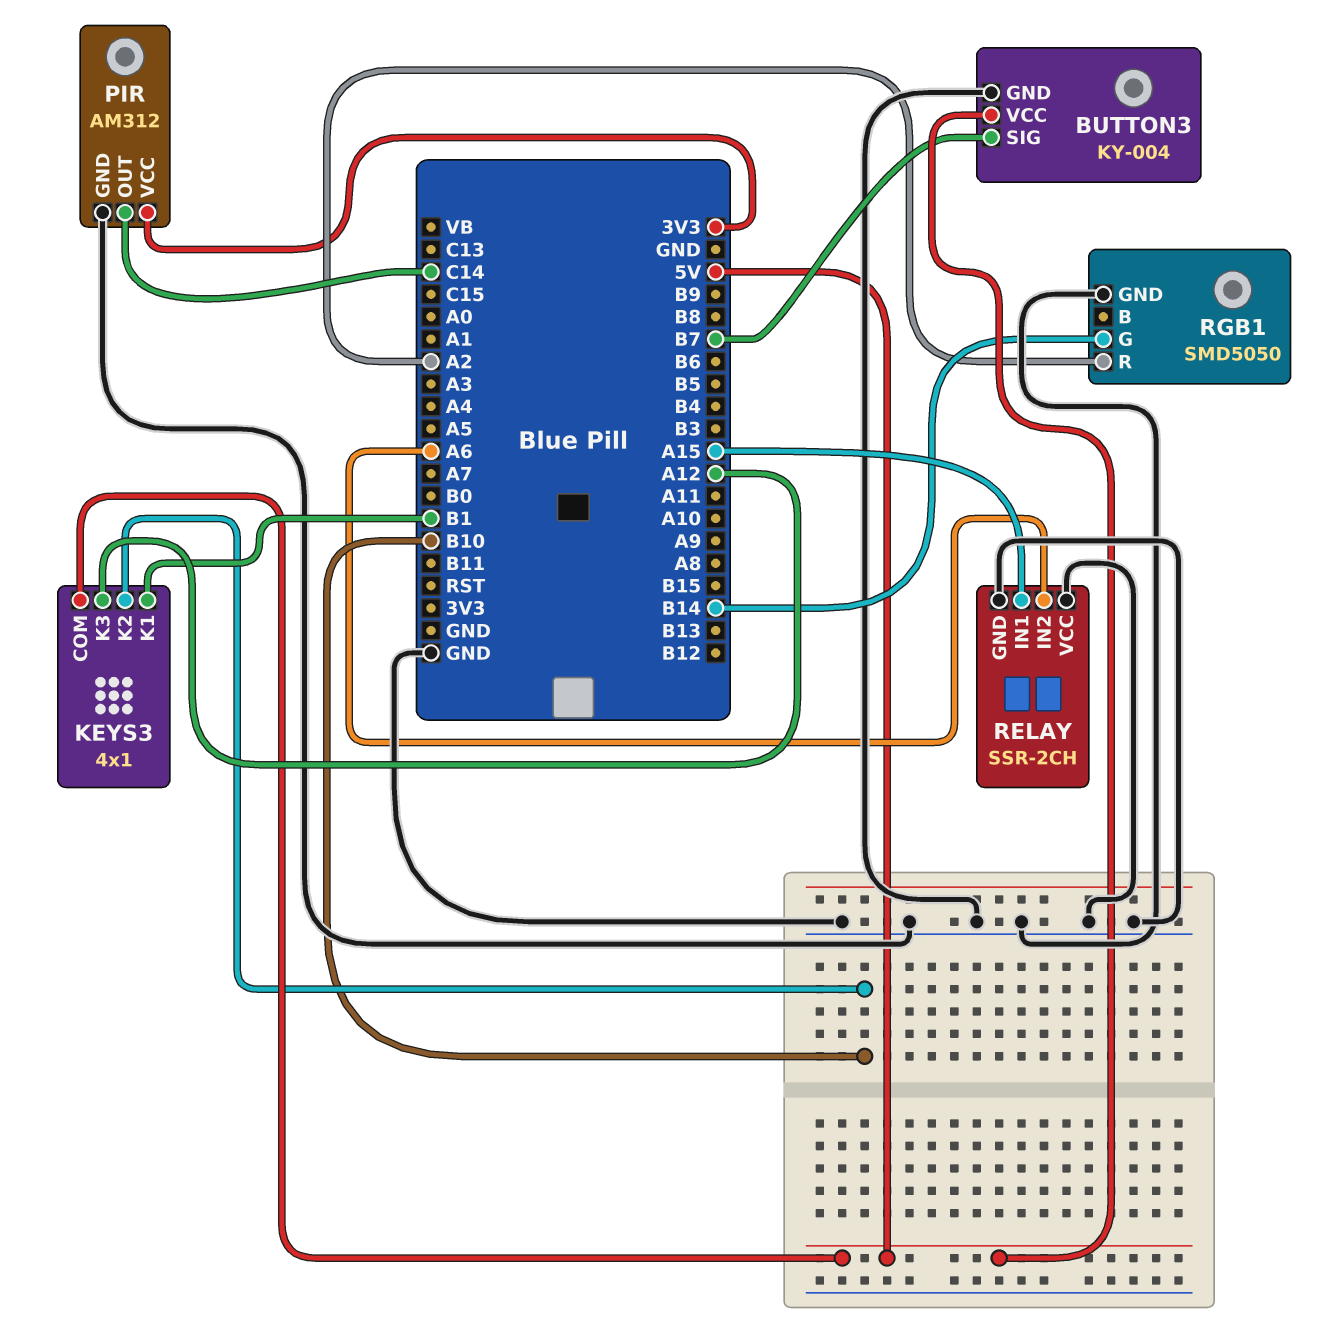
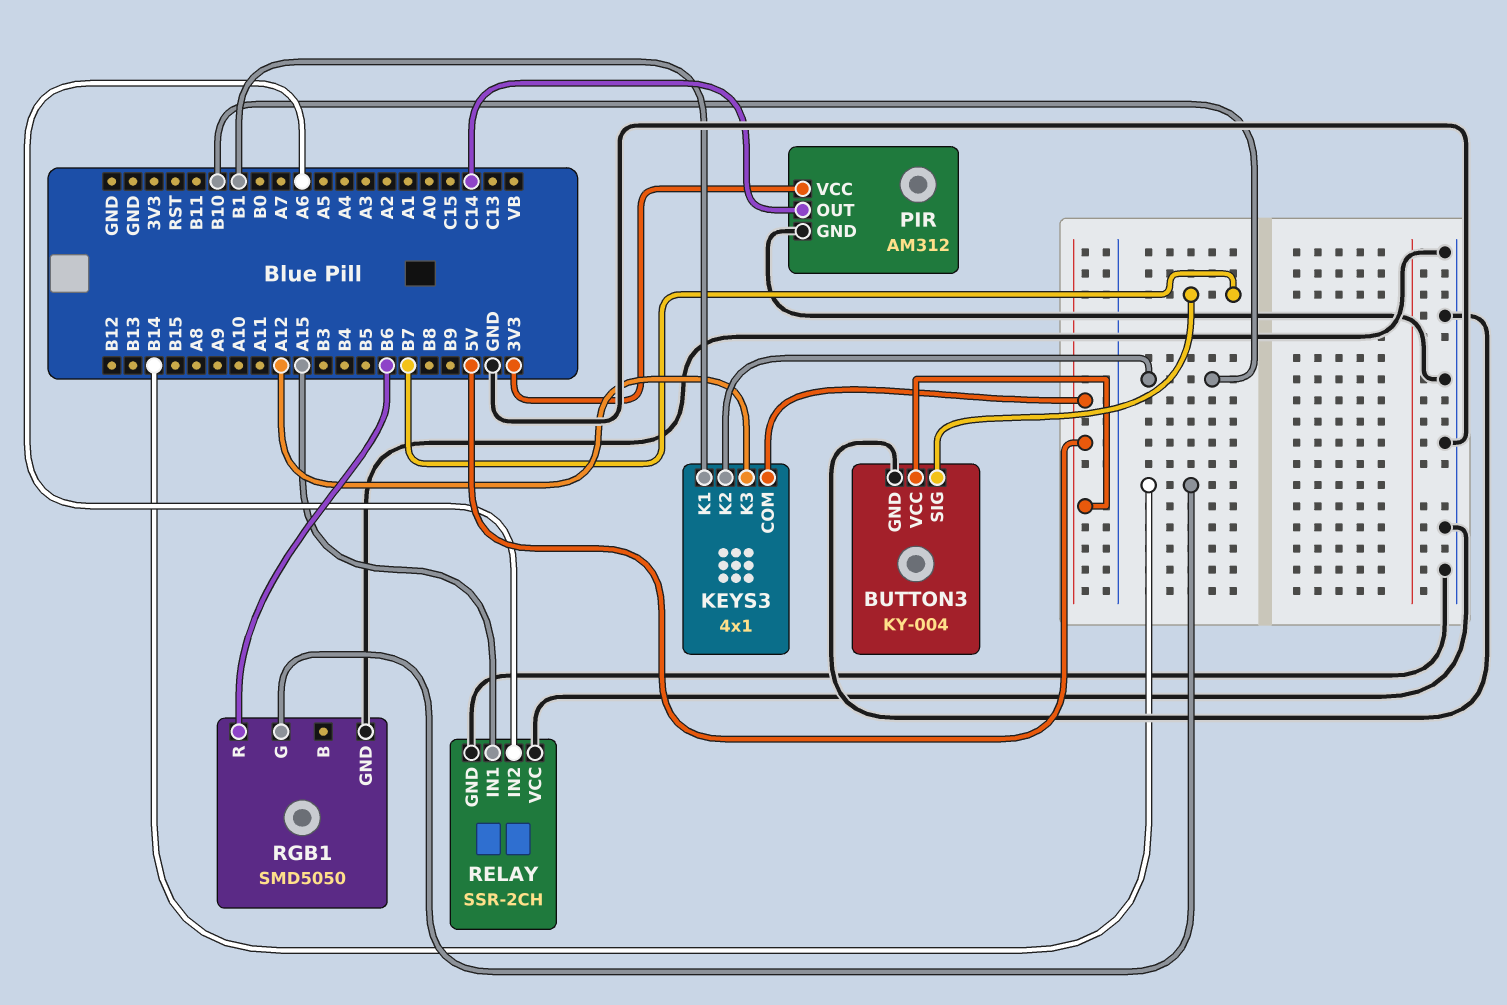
RGB1 pin R: A2 -> B6

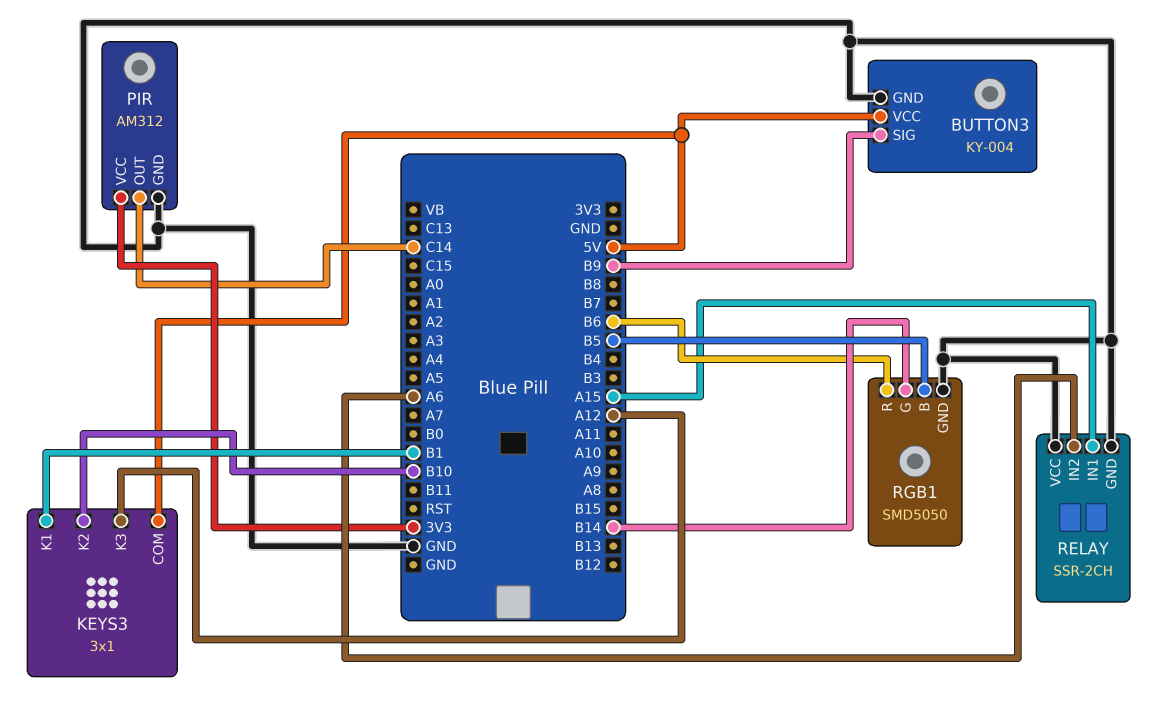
BUTTON3 pin SIG: B7 -> B9
KEYS3: 4x1 -> 3x1
RGB1 pin B: none -> B5

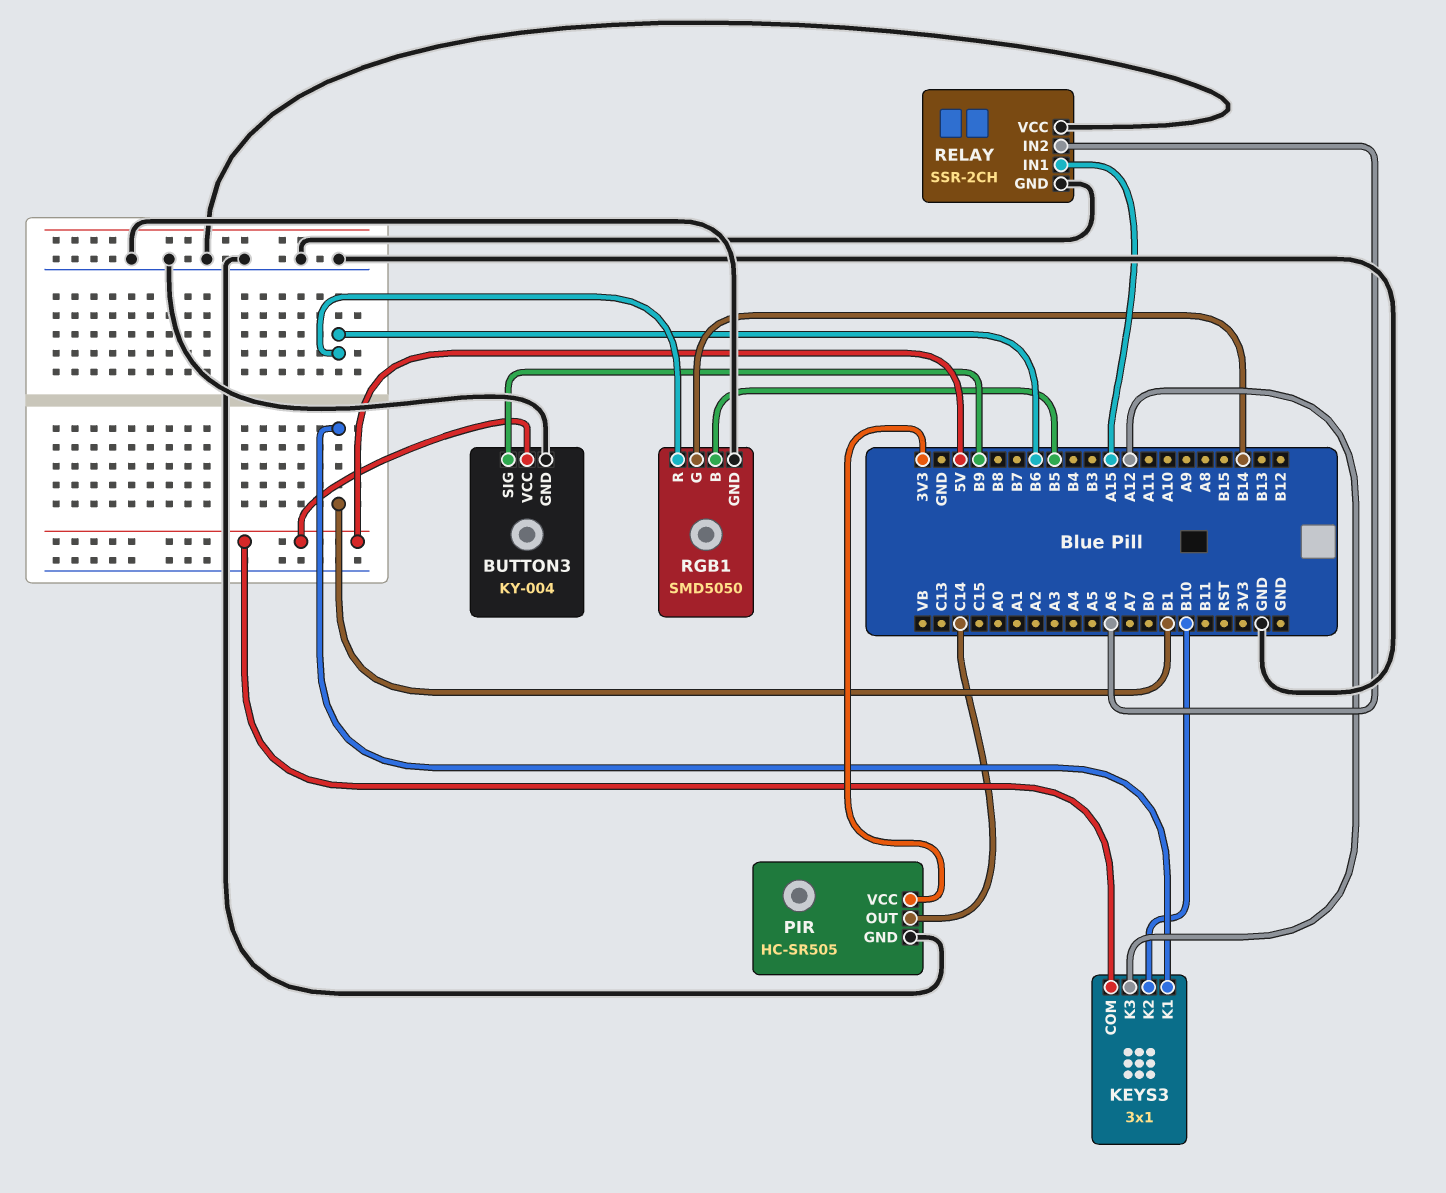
PIR: AM312 -> HC-SR505

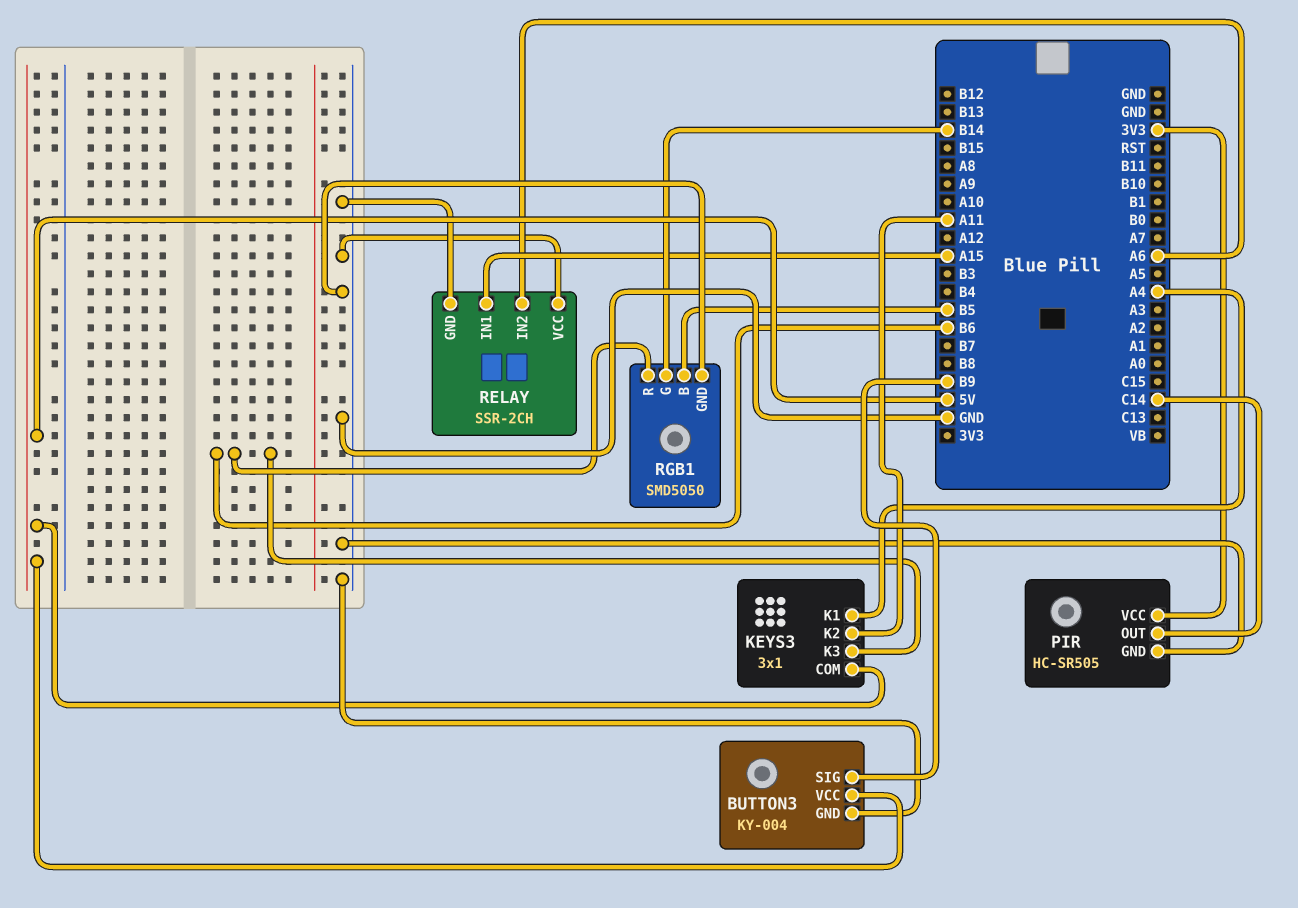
KEYS3 pin K1: B1 -> A4
KEYS3 pin K2: B10 -> A11
KEYS3 pin K3: A12 -> B6

